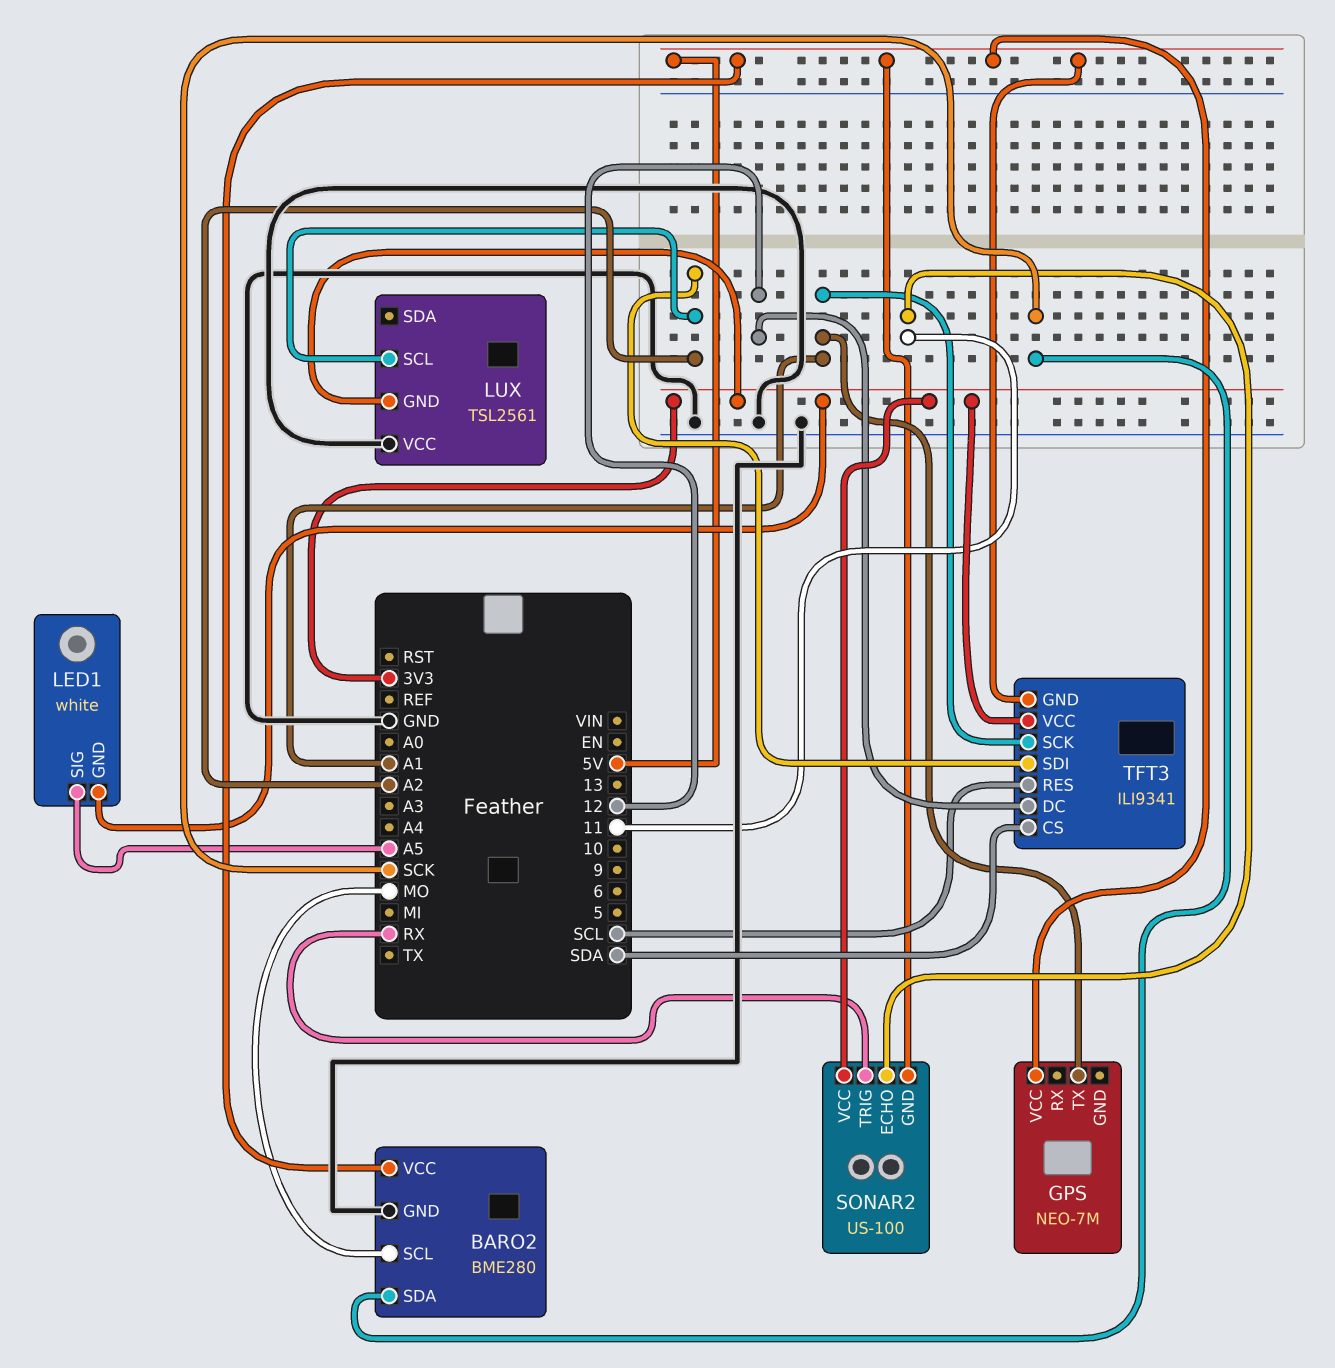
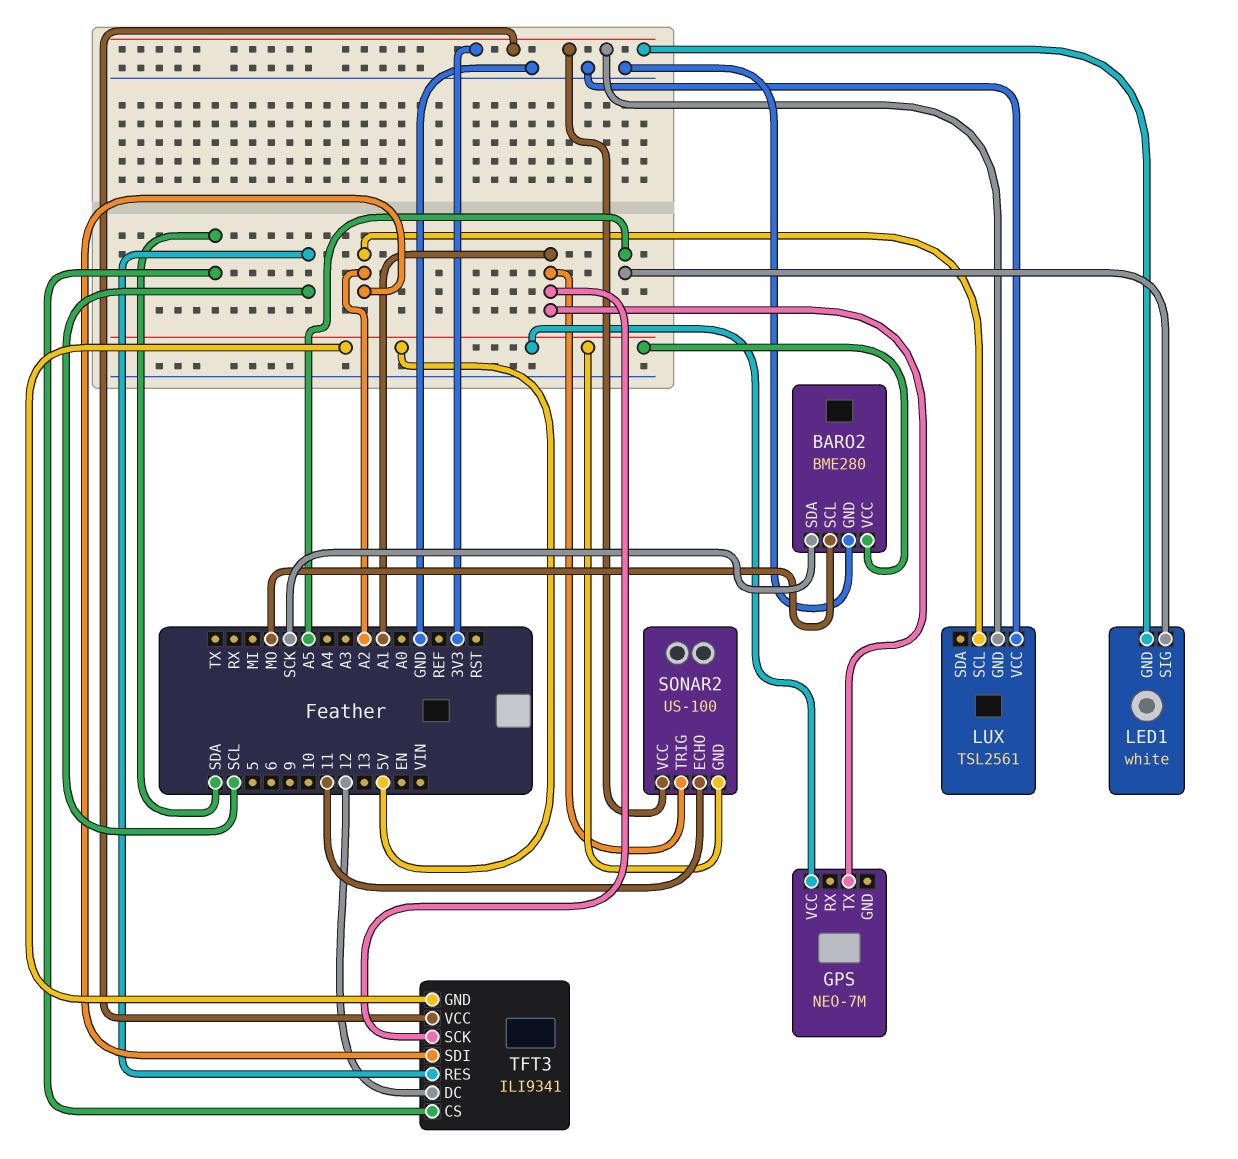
SONAR2 pin TRIG: RX -> A1

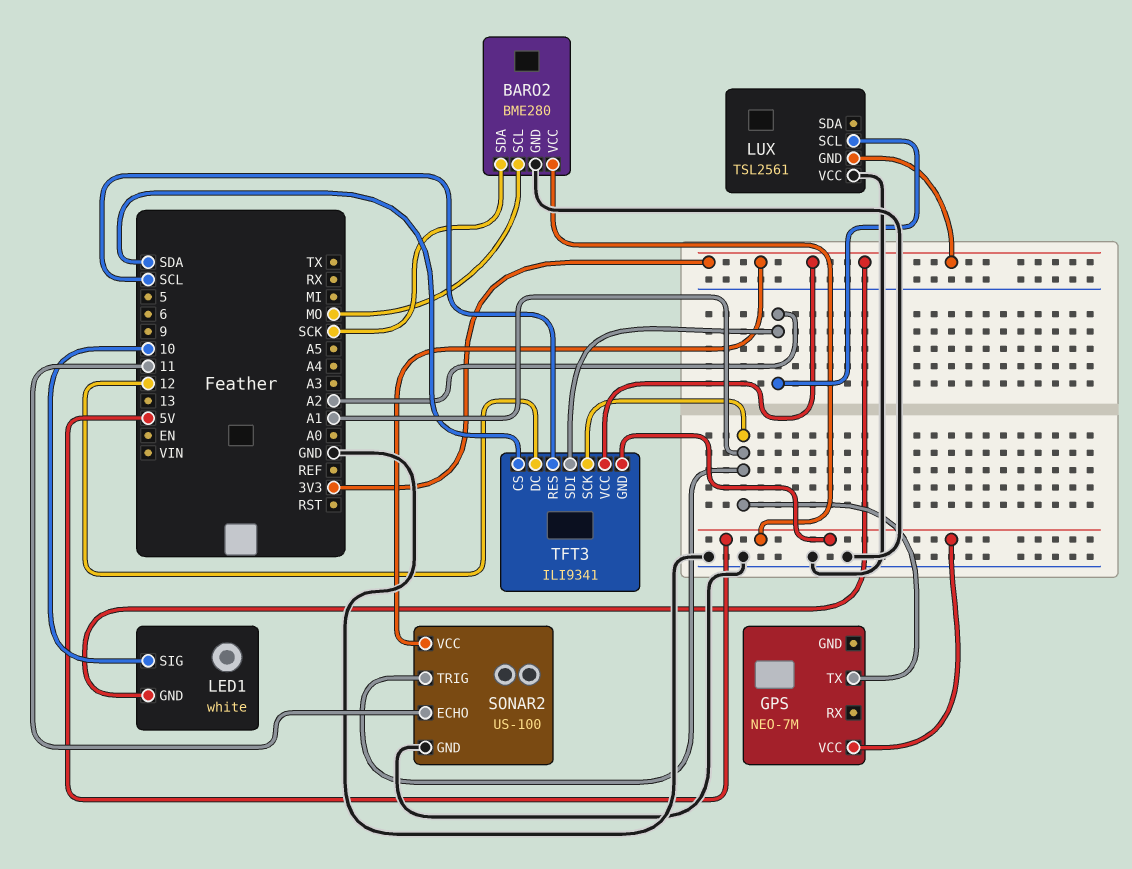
LED1 pin SIG: A5 -> 10
SONAR2 pin GND: 5V -> GND

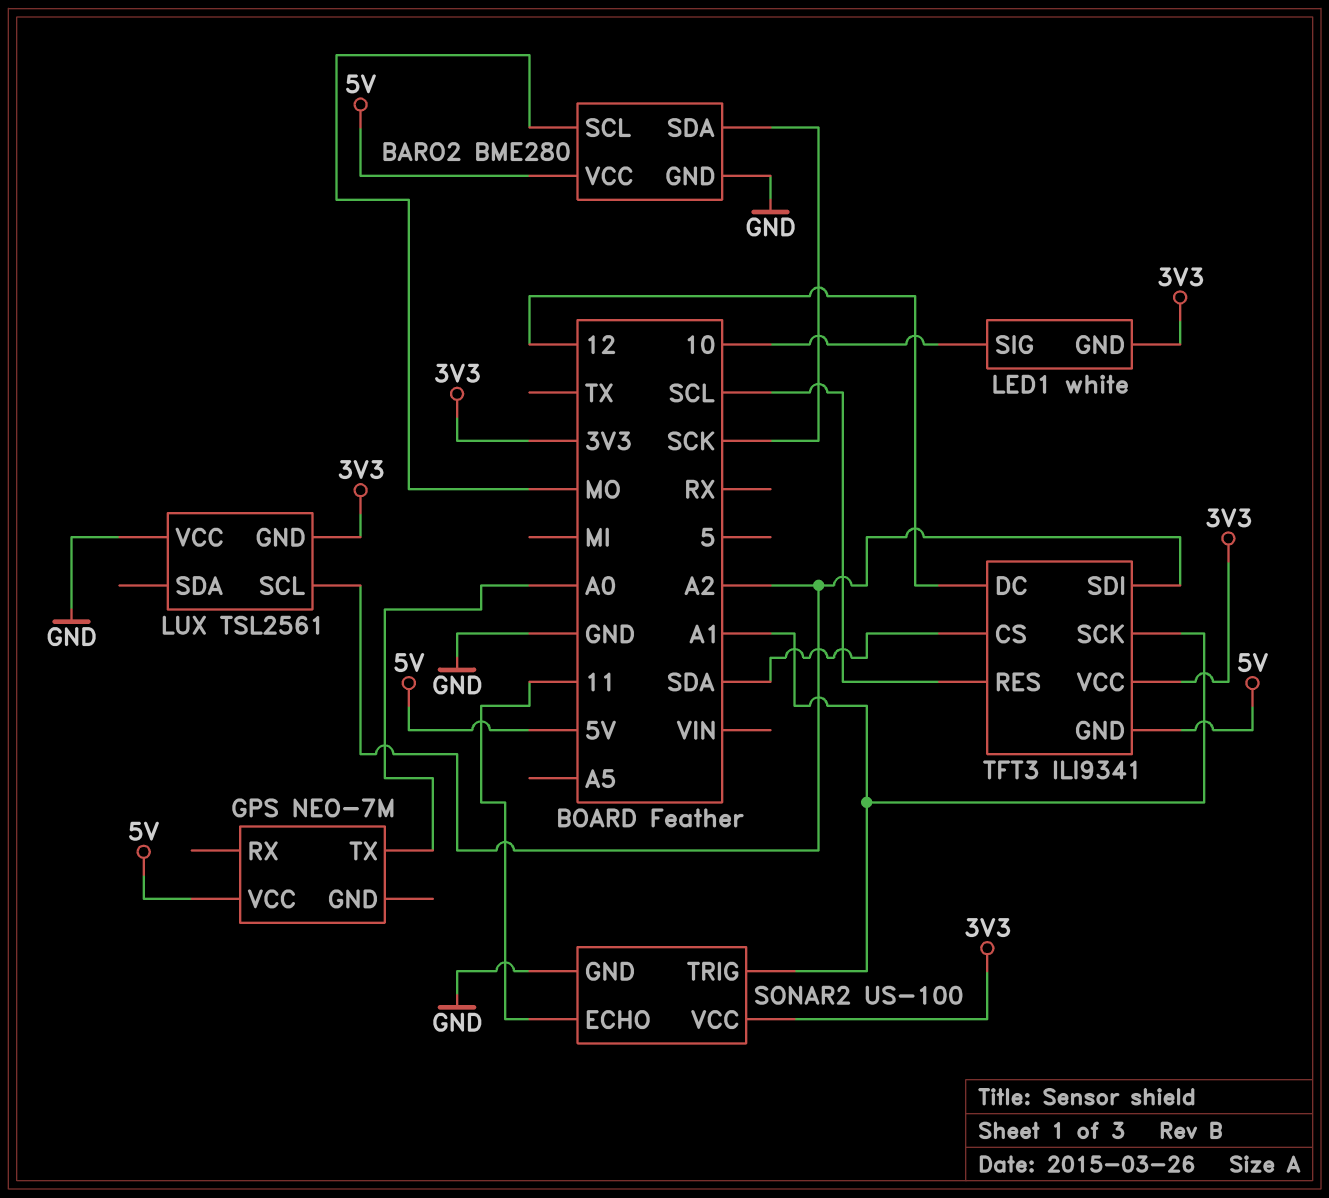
GPS pin TX: A1 -> A0

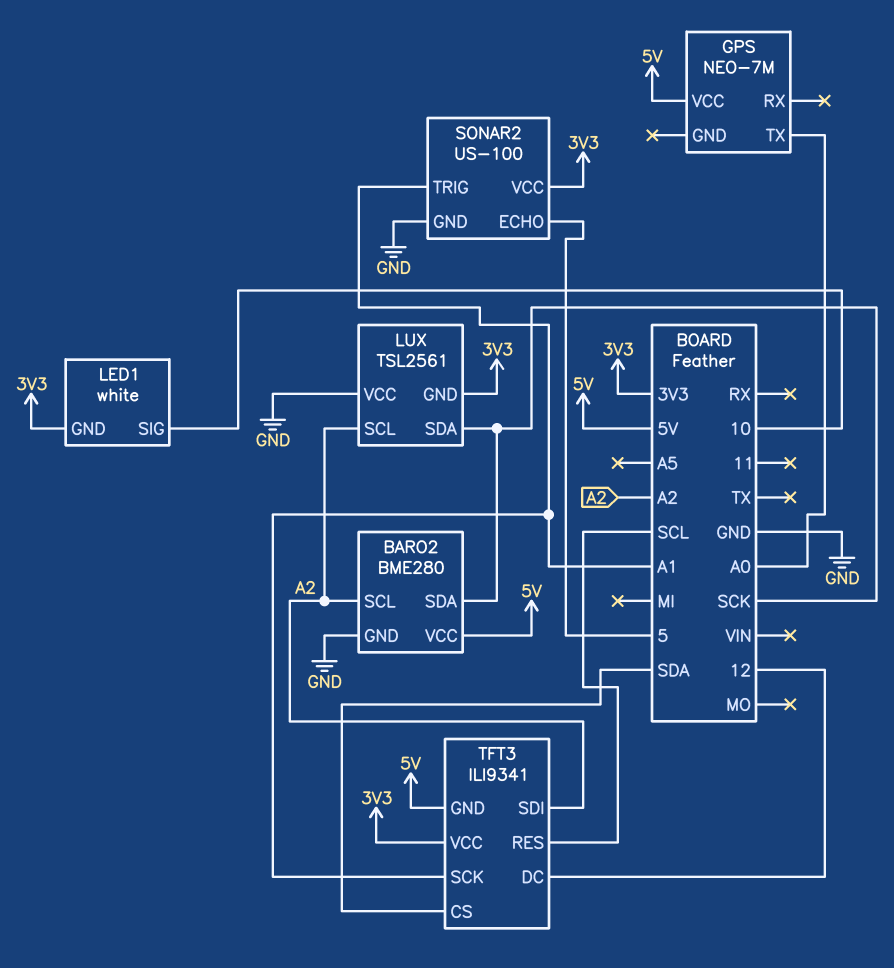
BARO2 pin SCL: MO -> A2
LUX pin SDA: none -> SCK
SONAR2 pin ECHO: 11 -> 5

